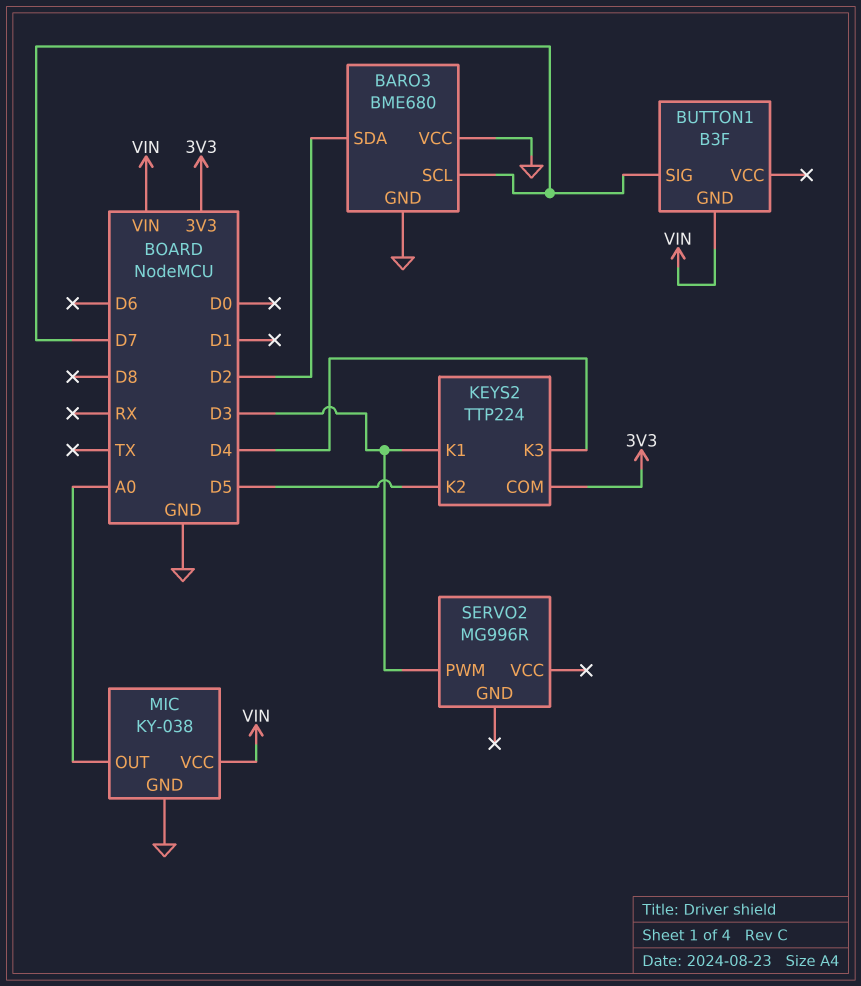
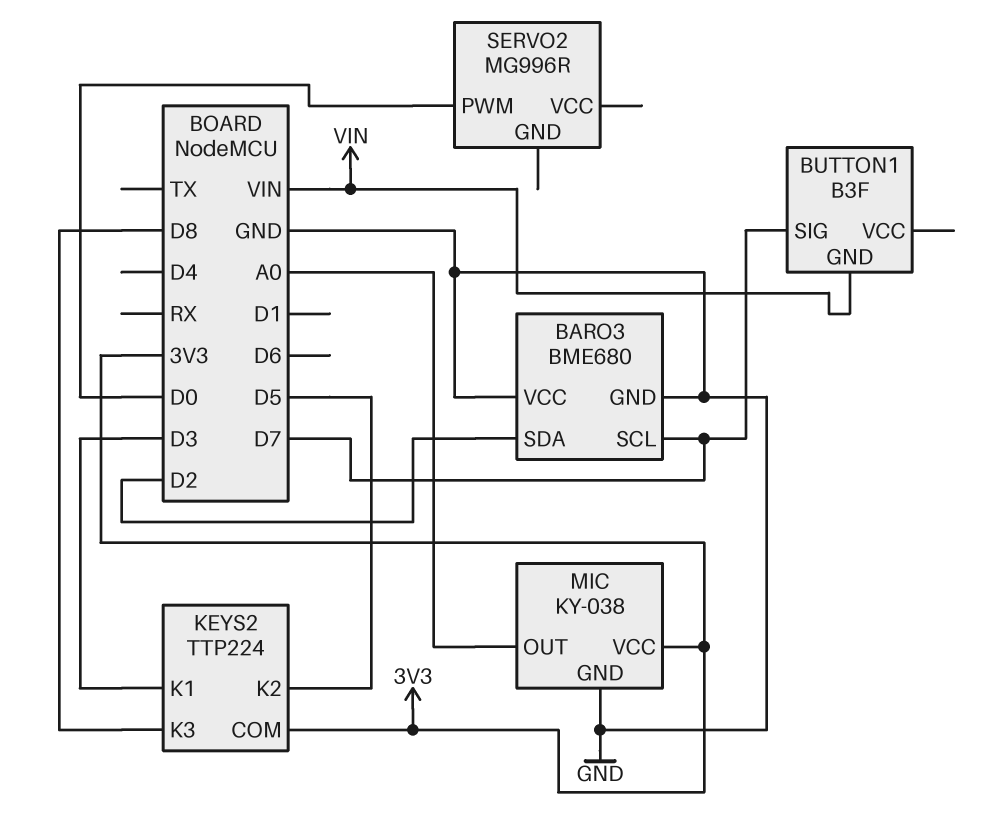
KEYS2 pin K3: D4 -> D8
MIC pin VCC: VIN -> 3V3
SERVO2 pin PWM: D3 -> D0

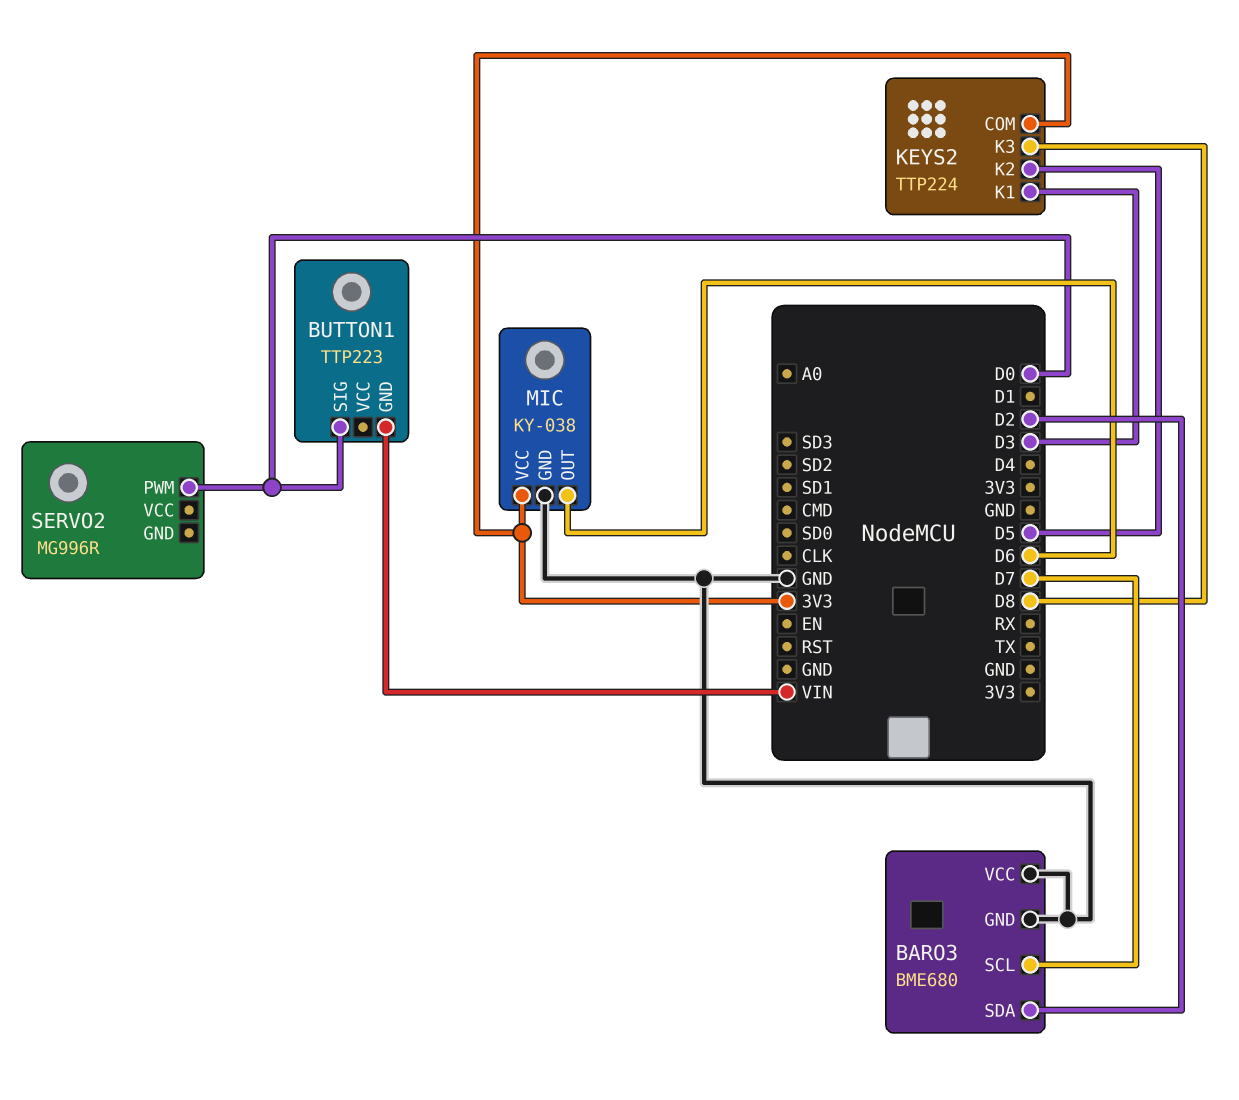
BUTTON1: B3F -> TTP223
BUTTON1 pin SIG: D7 -> D0
MIC pin OUT: A0 -> D6

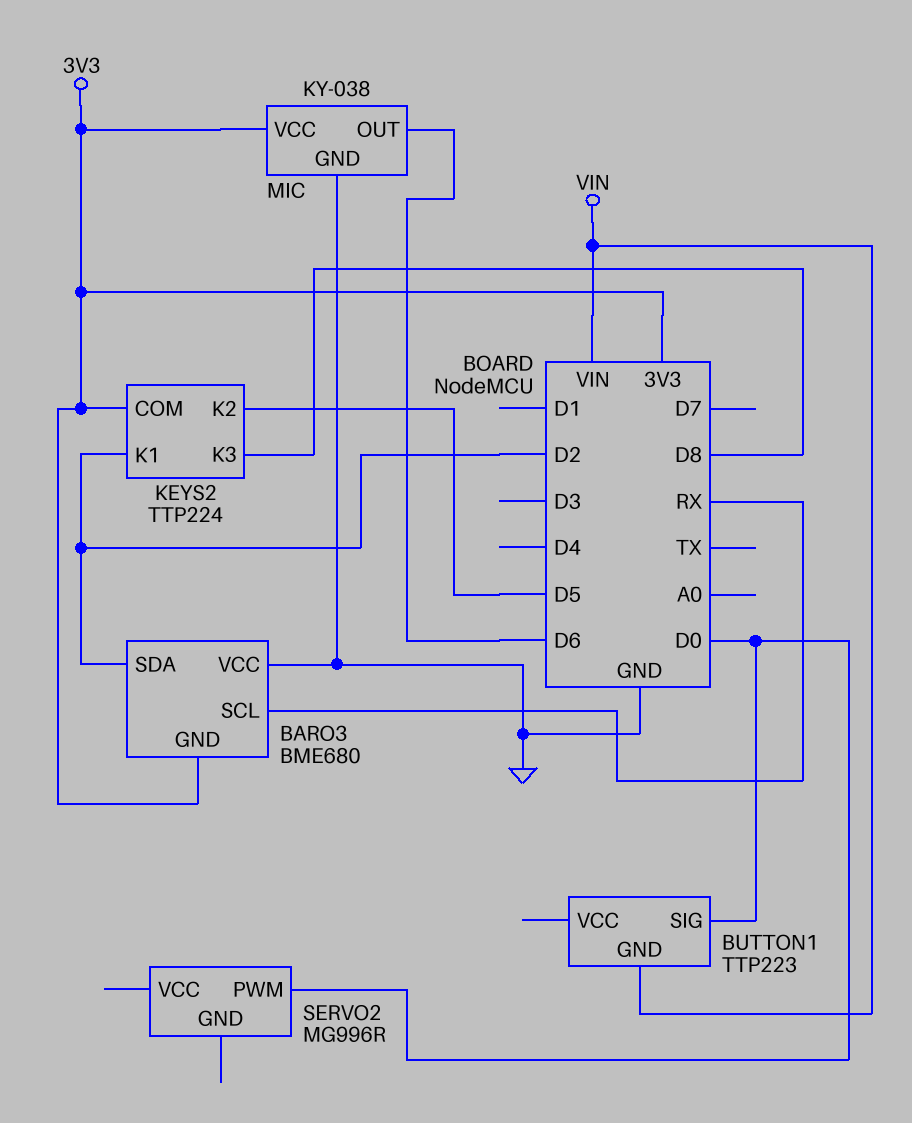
BARO3 pin GND: GND -> 3V3
BARO3 pin SCL: D7 -> RX
KEYS2 pin K1: D3 -> D2

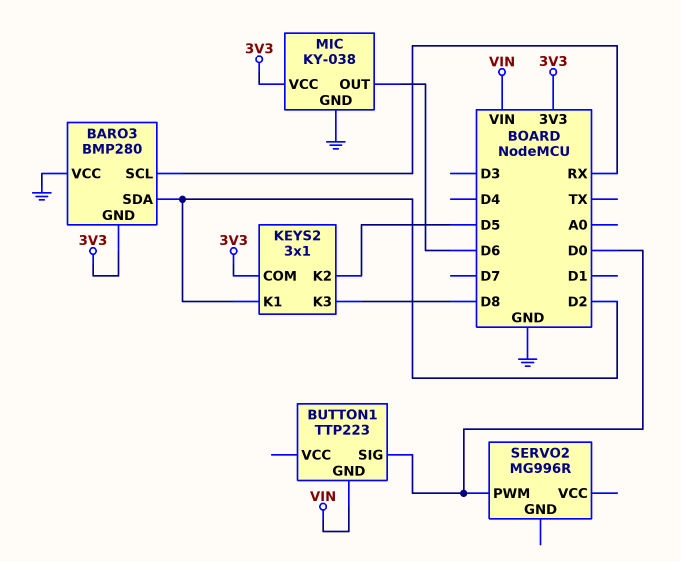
BARO3: BME680 -> BMP280
KEYS2: TTP224 -> 3x1

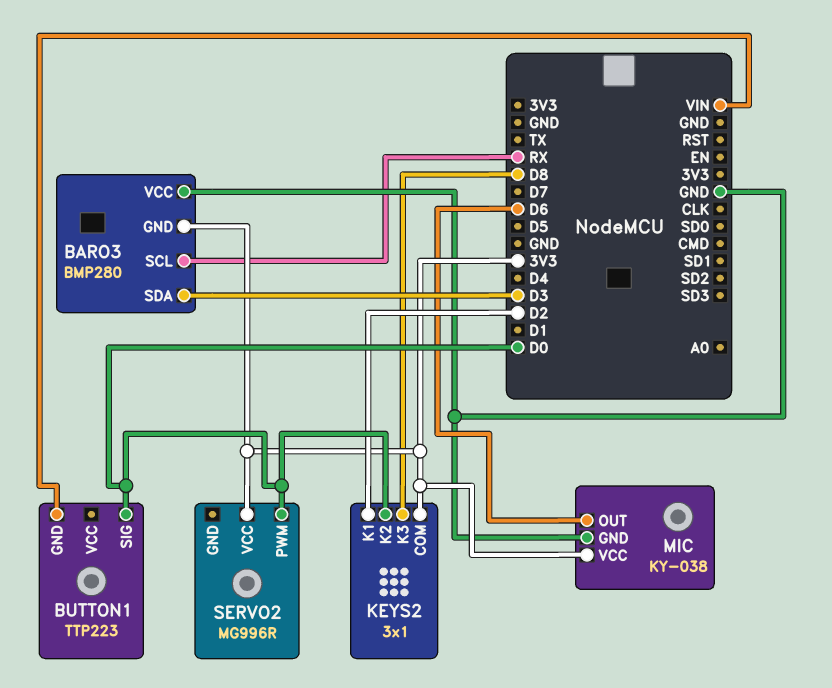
BARO3 pin SDA: D2 -> D3
KEYS2 pin K2: D5 -> D0
SERVO2 pin VCC: none -> 3V3

